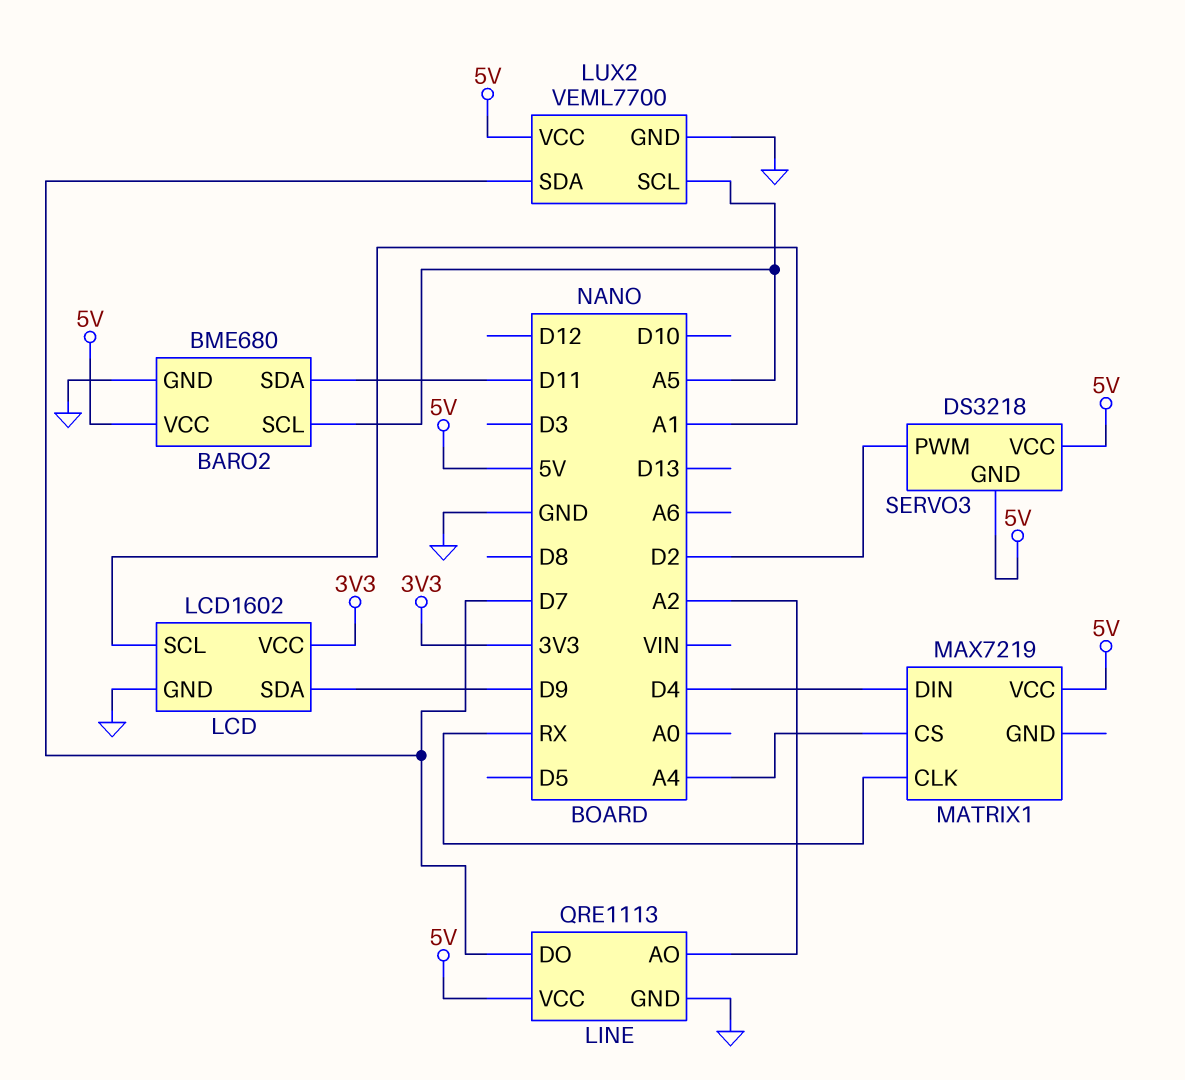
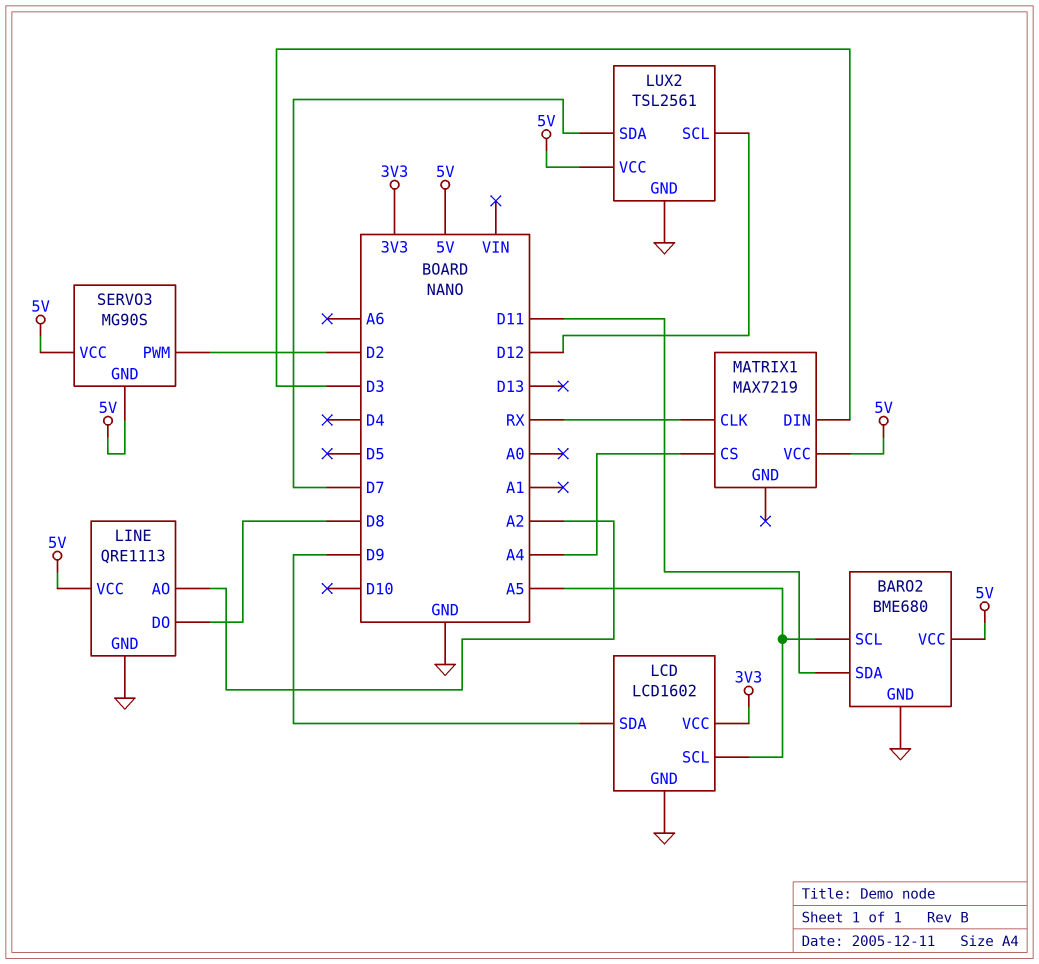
LCD pin SCL: A1 -> A5
LINE pin DO: D7 -> D8
LUX2: VEML7700 -> TSL2561
LUX2 pin SCL: A5 -> D12
MATRIX1 pin DIN: D4 -> D3
SERVO3: DS3218 -> MG90S

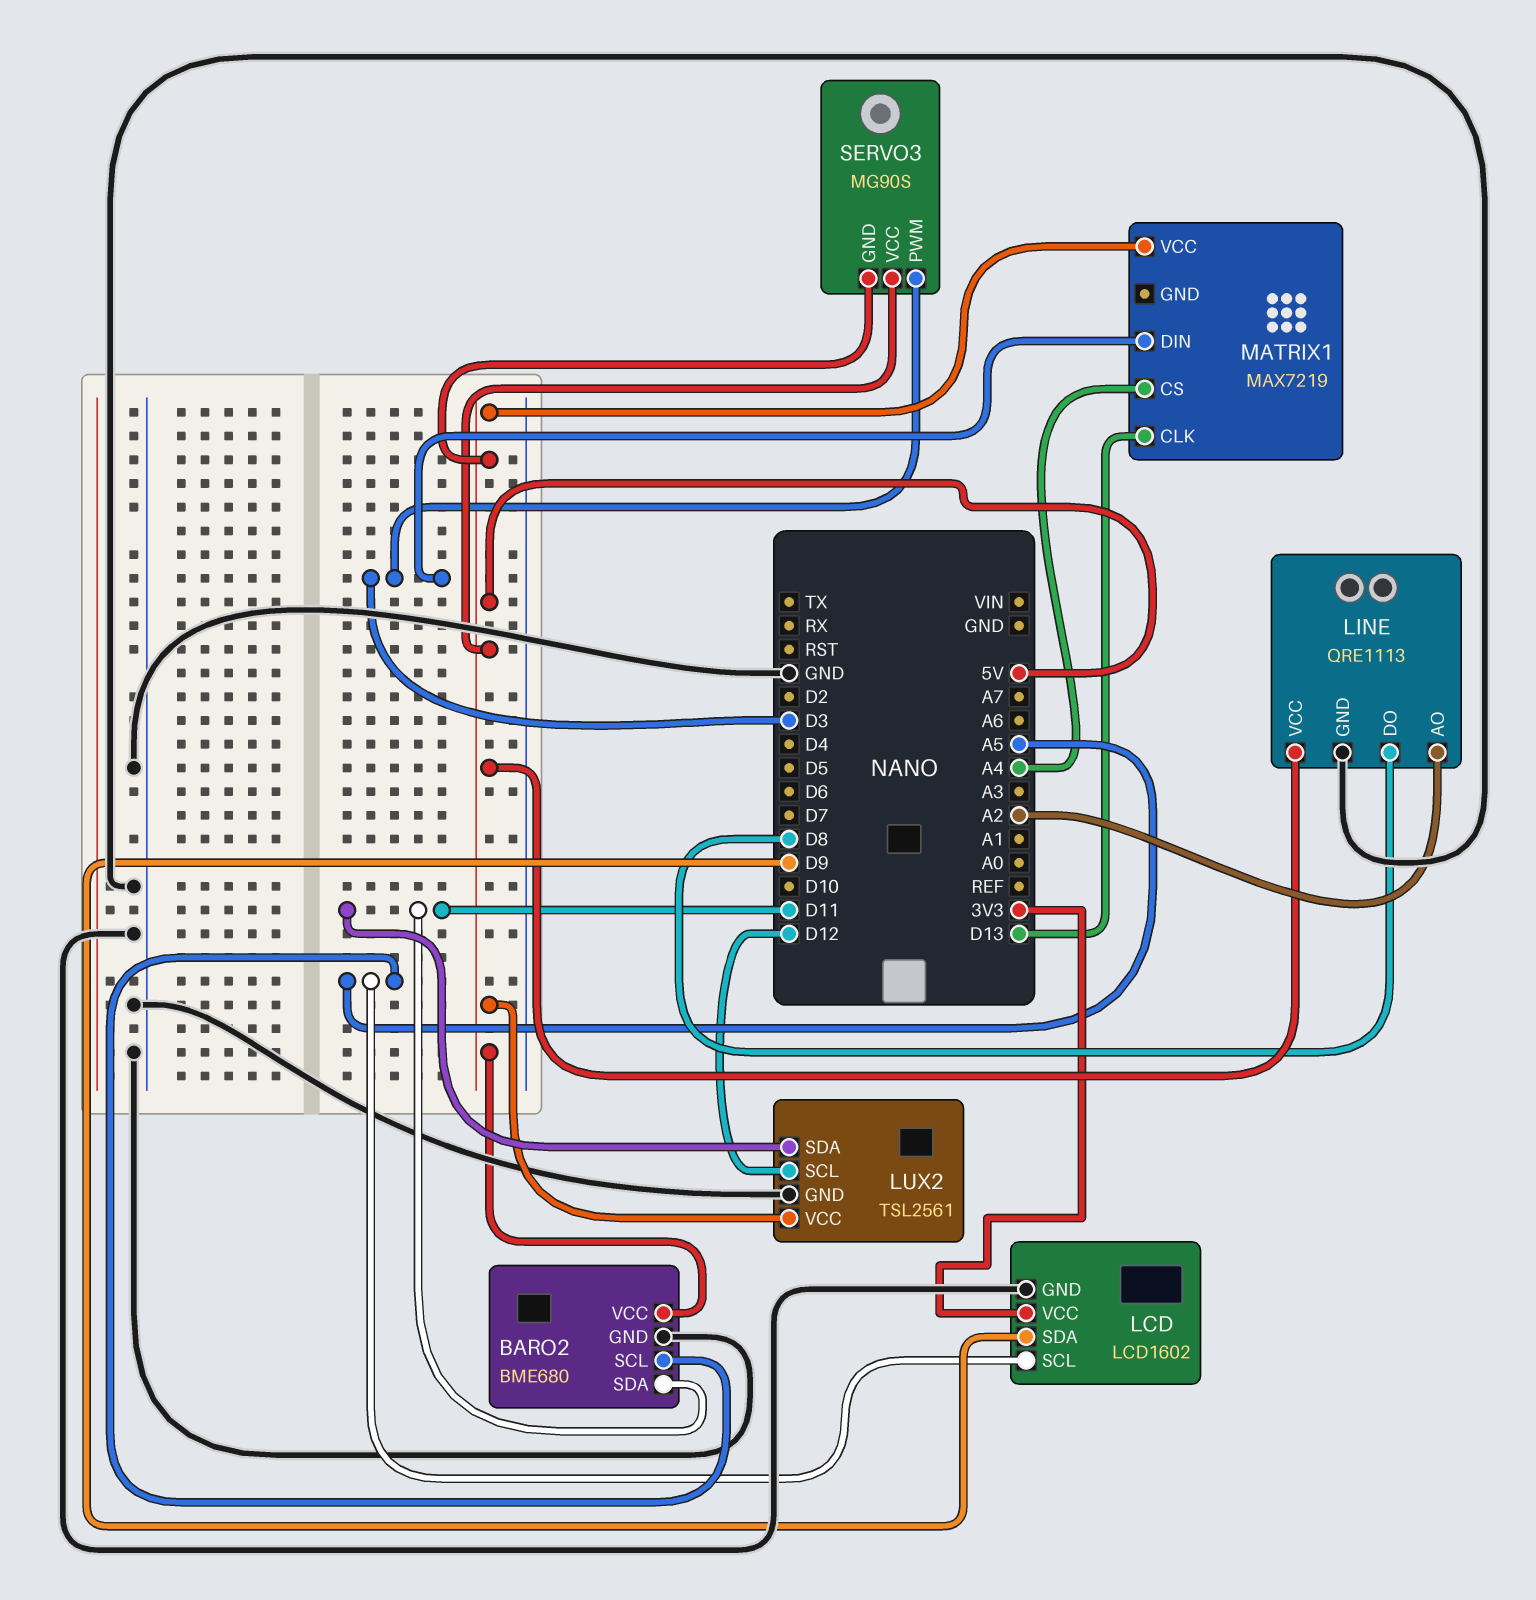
LUX2 pin SDA: D7 -> D11
MATRIX1 pin CLK: RX -> D13
SERVO3 pin PWM: D2 -> D3

